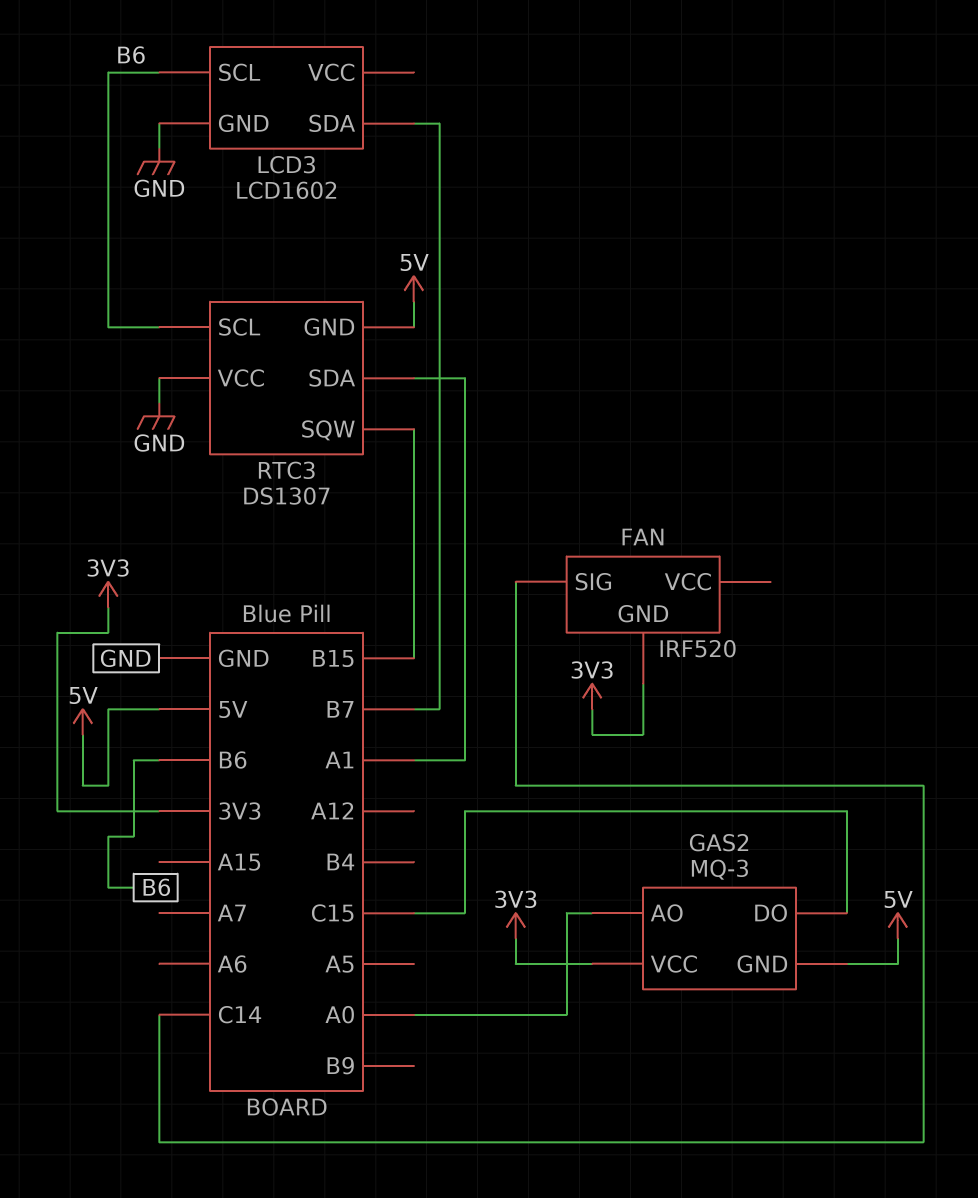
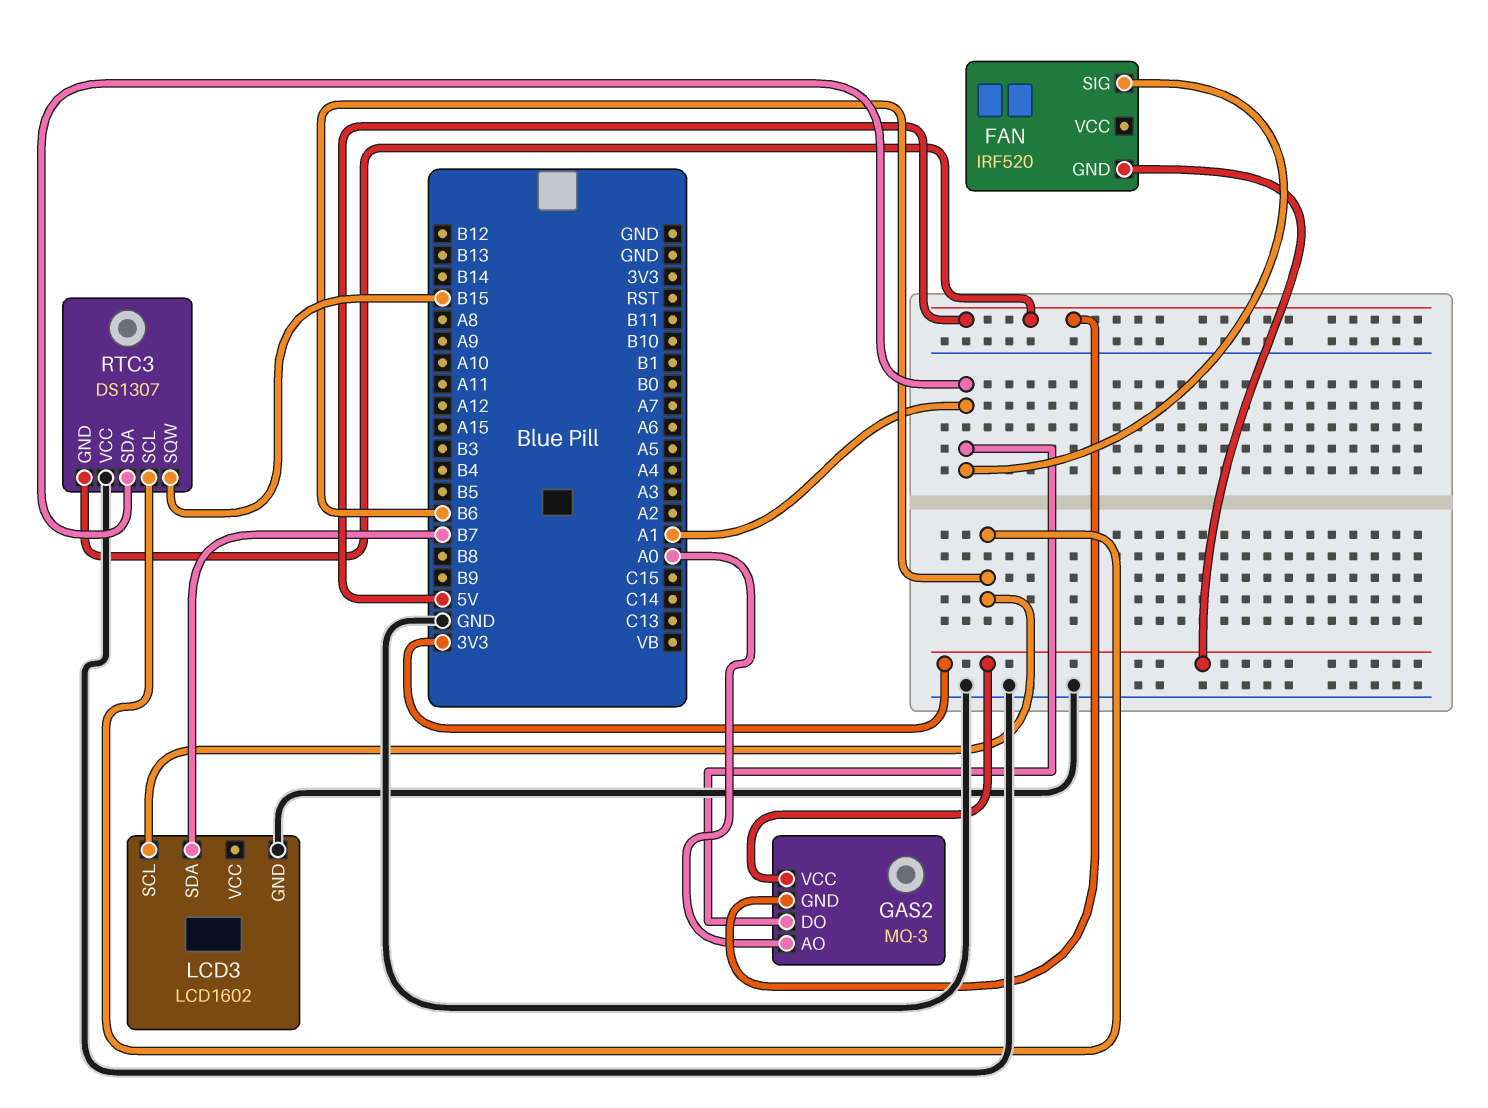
FAN pin SIG: C14 -> A1
GAS2 pin DO: C15 -> A1

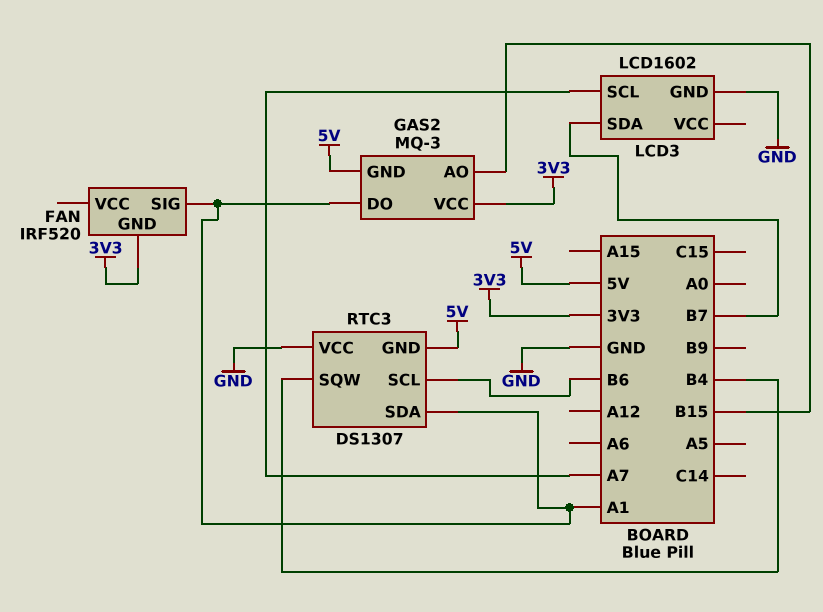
GAS2 pin AO: A0 -> B15
LCD3 pin SCL: B6 -> A7
RTC3 pin SQW: B15 -> B4

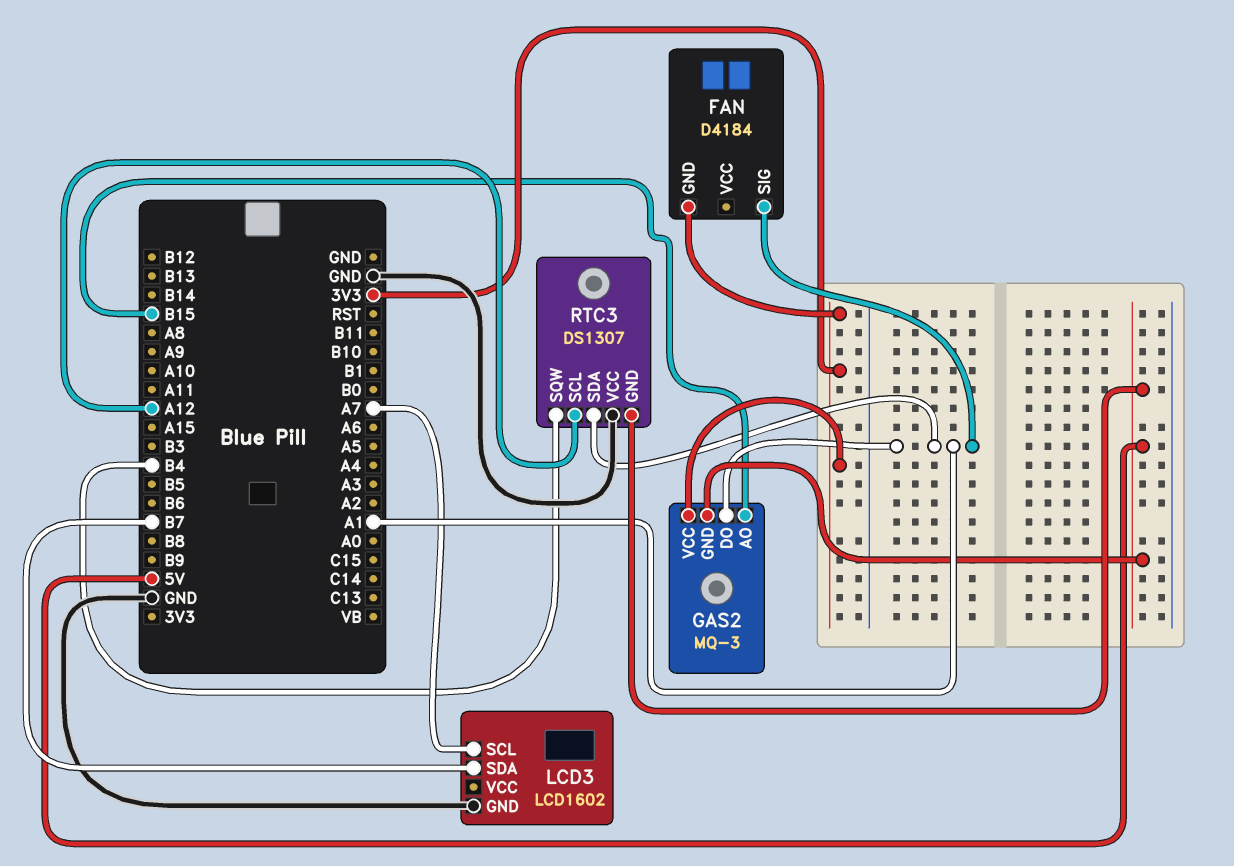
FAN: IRF520 -> D4184
RTC3 pin SCL: B6 -> A12

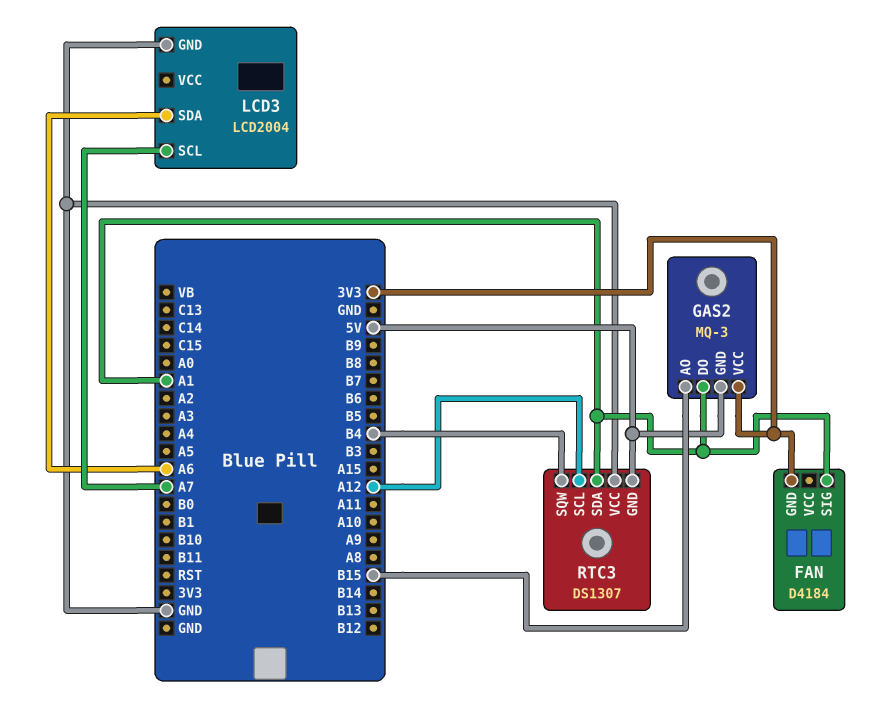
LCD3: LCD1602 -> LCD2004
LCD3 pin SDA: B7 -> A6

